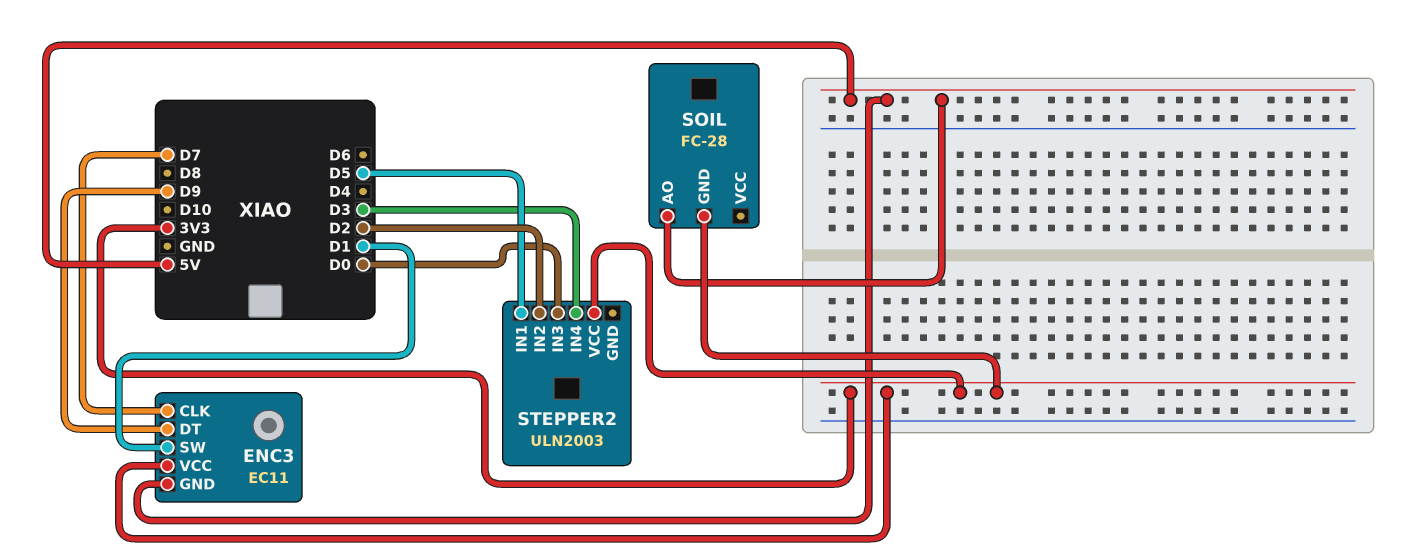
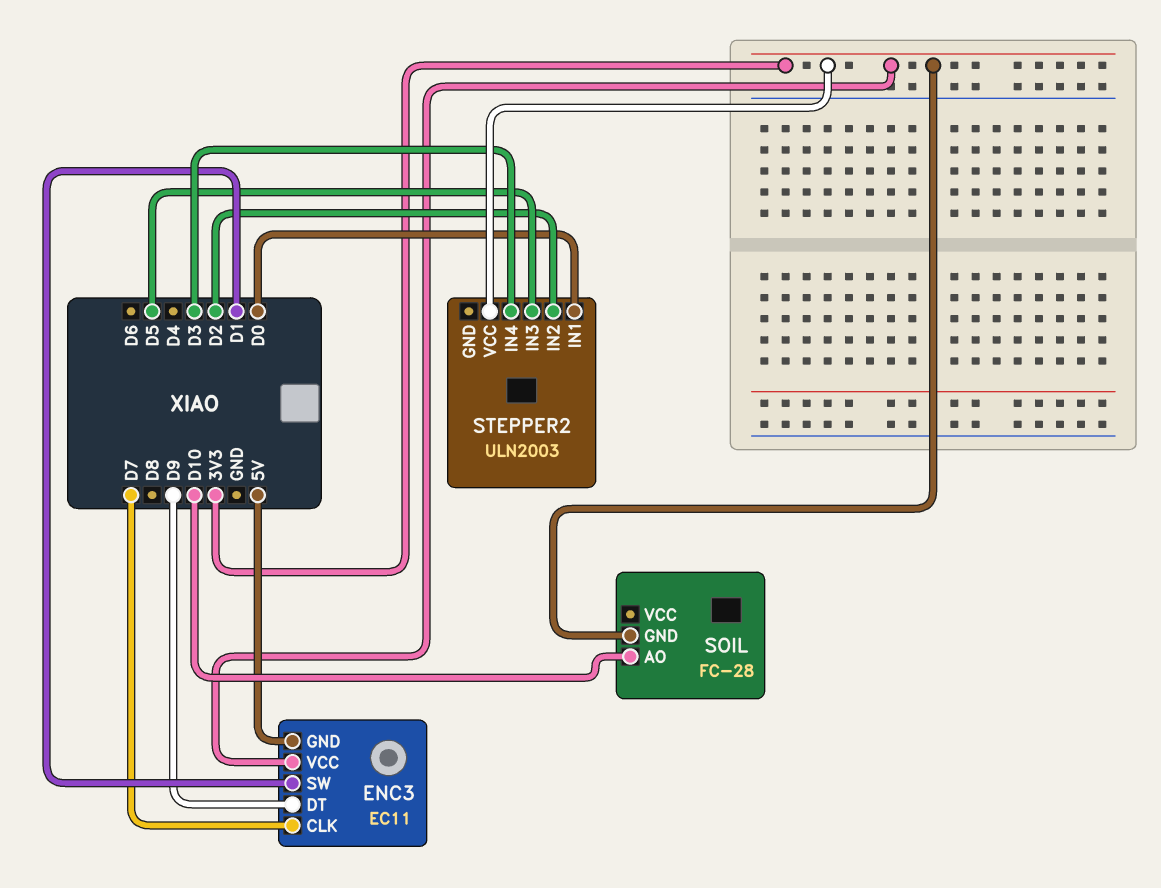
SOIL pin AO: 5V -> D10
STEPPER2 pin IN1: D5 -> D0
STEPPER2 pin IN3: D0 -> D5

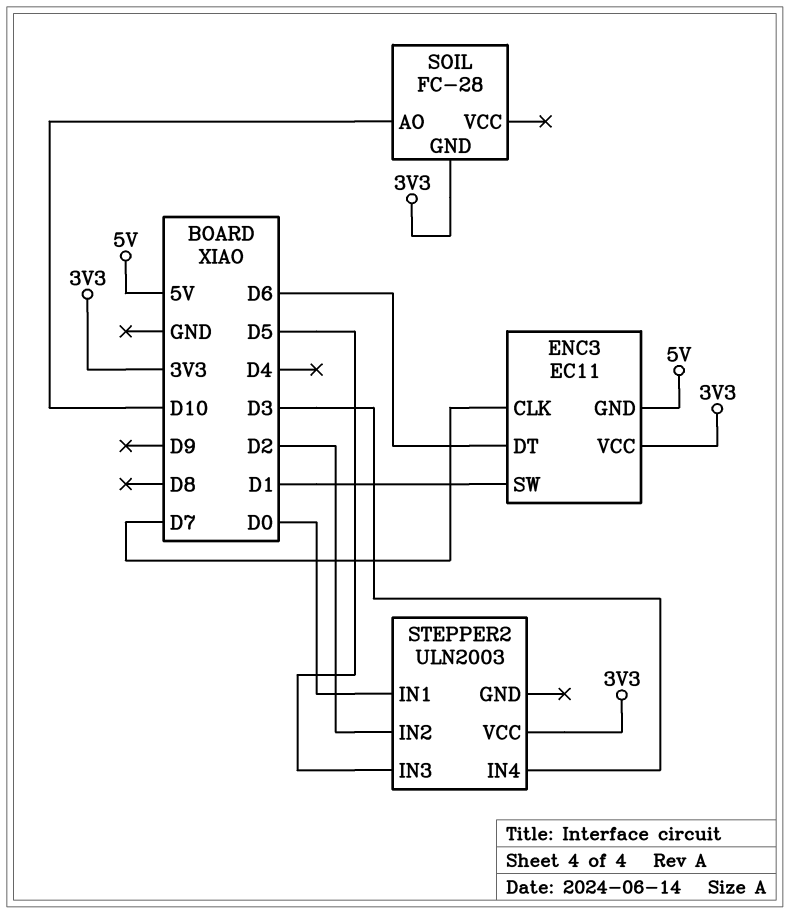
ENC3 pin DT: D9 -> D6

